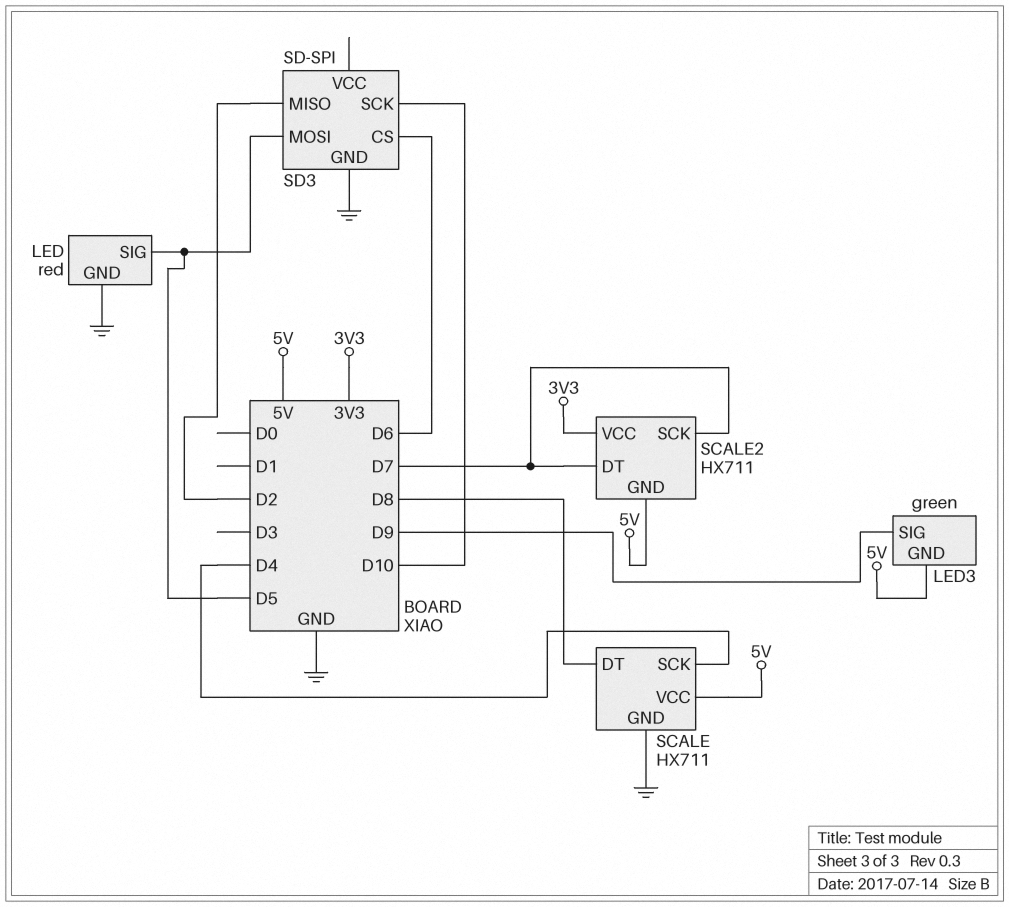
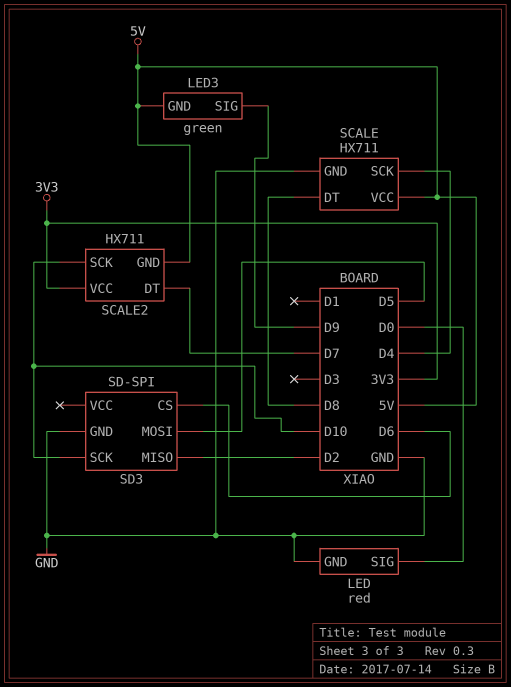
LED pin SIG: D5 -> D0
SCALE2 pin SCK: D7 -> D10

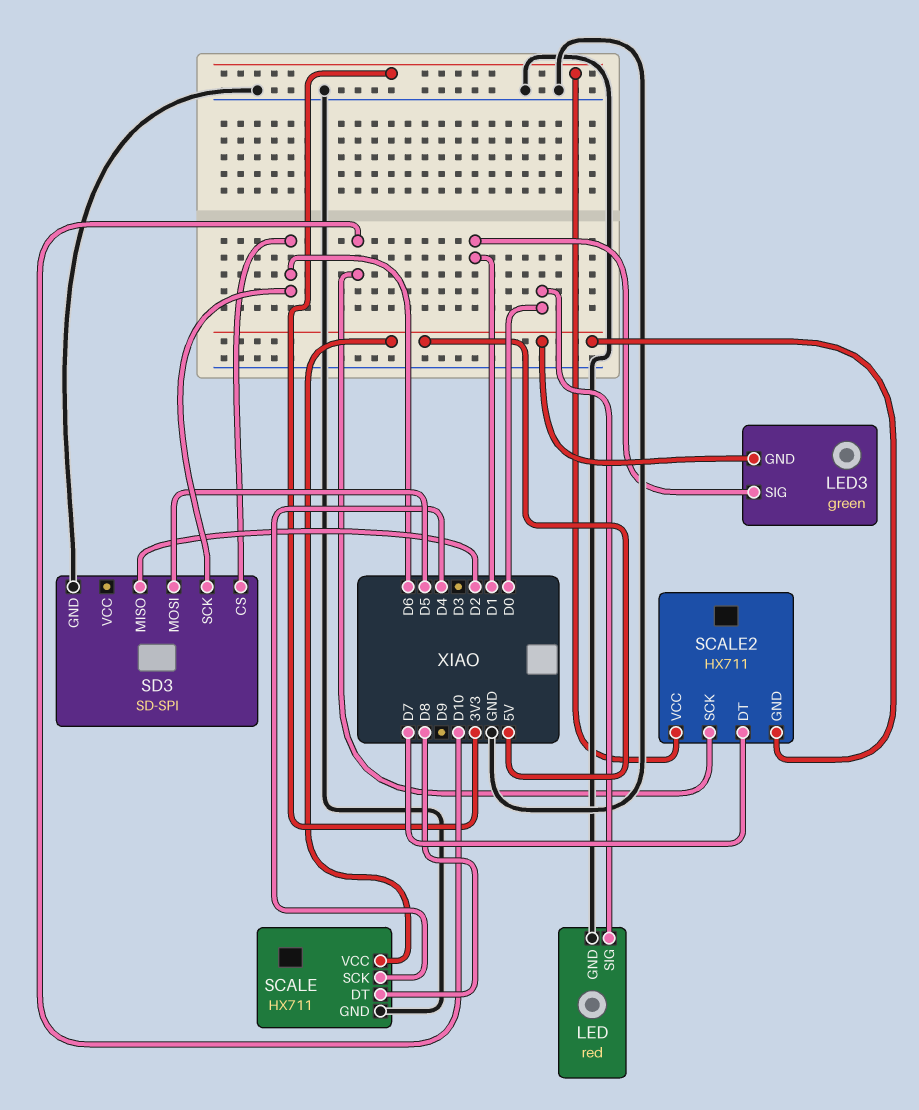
LED3 pin SIG: D9 -> D1
SD3 pin SCK: D10 -> D6

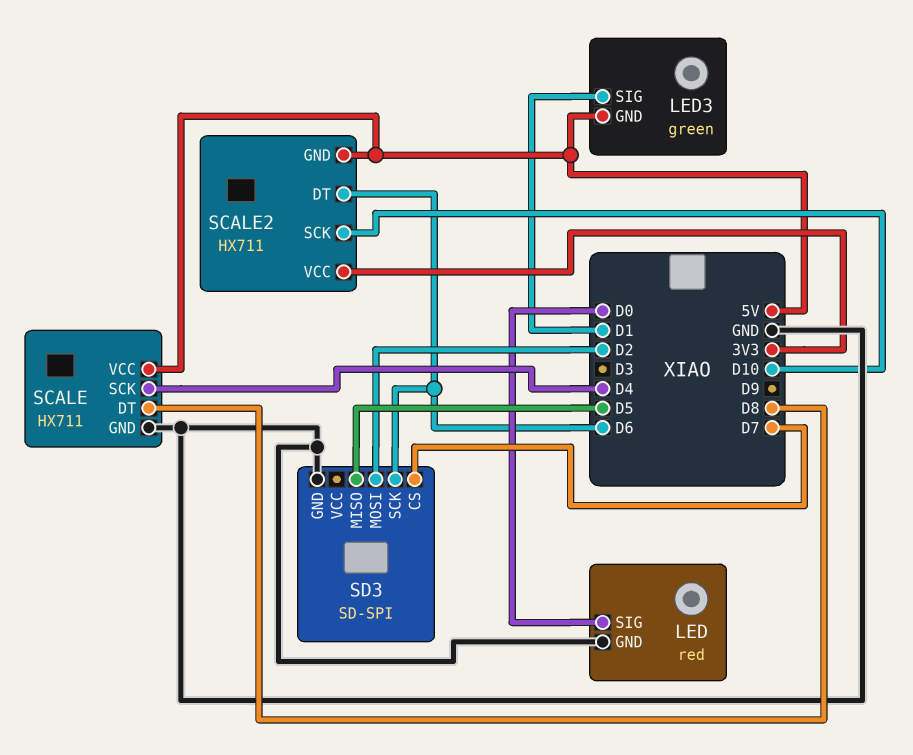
SCALE2 pin DT: D7 -> D6
SD3 pin CS: D6 -> D7
SD3 pin MISO: D2 -> D5
SD3 pin MOSI: D5 -> D2

